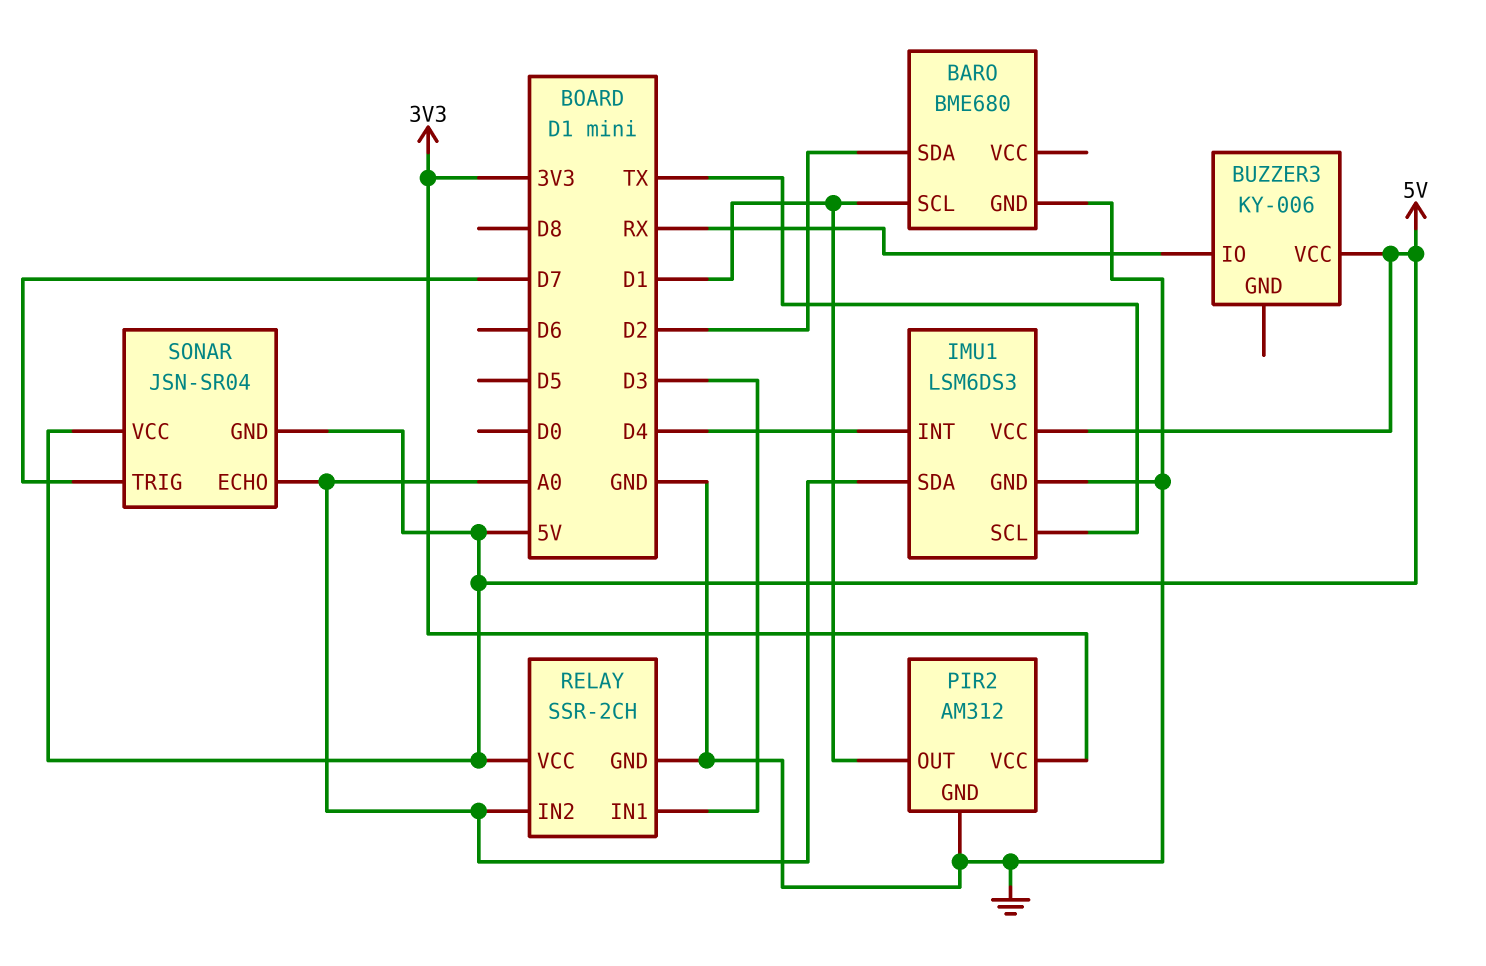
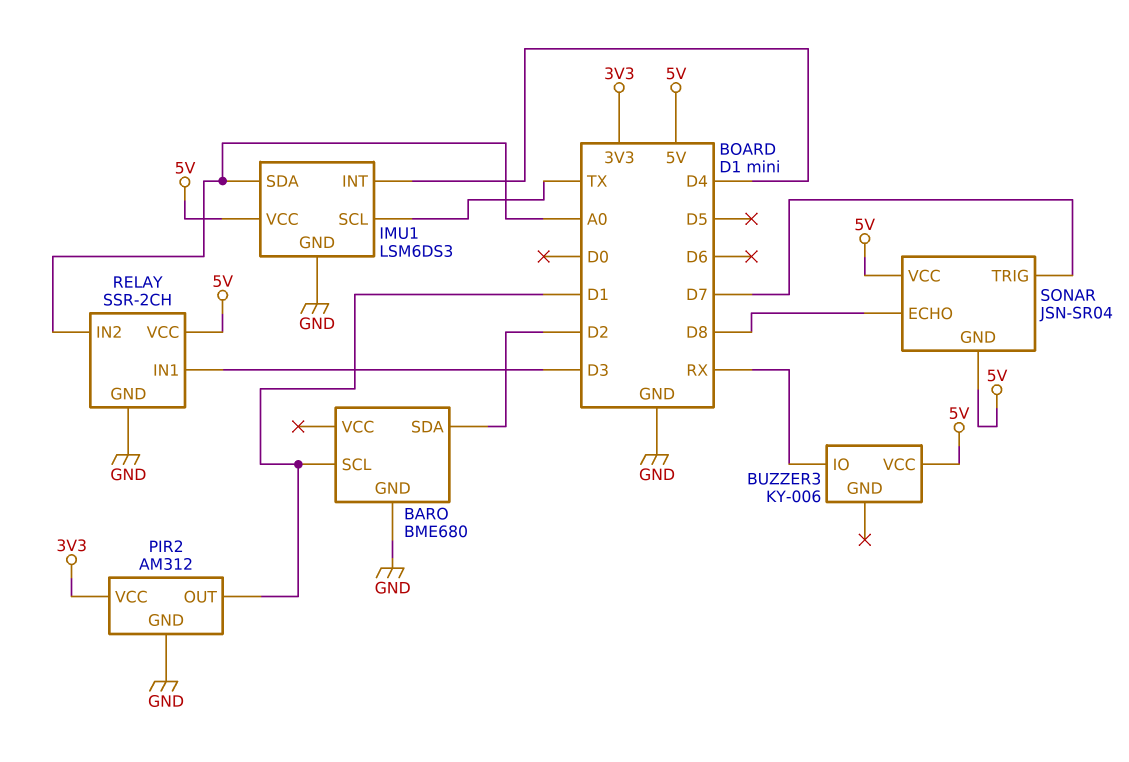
SONAR pin ECHO: A0 -> D8

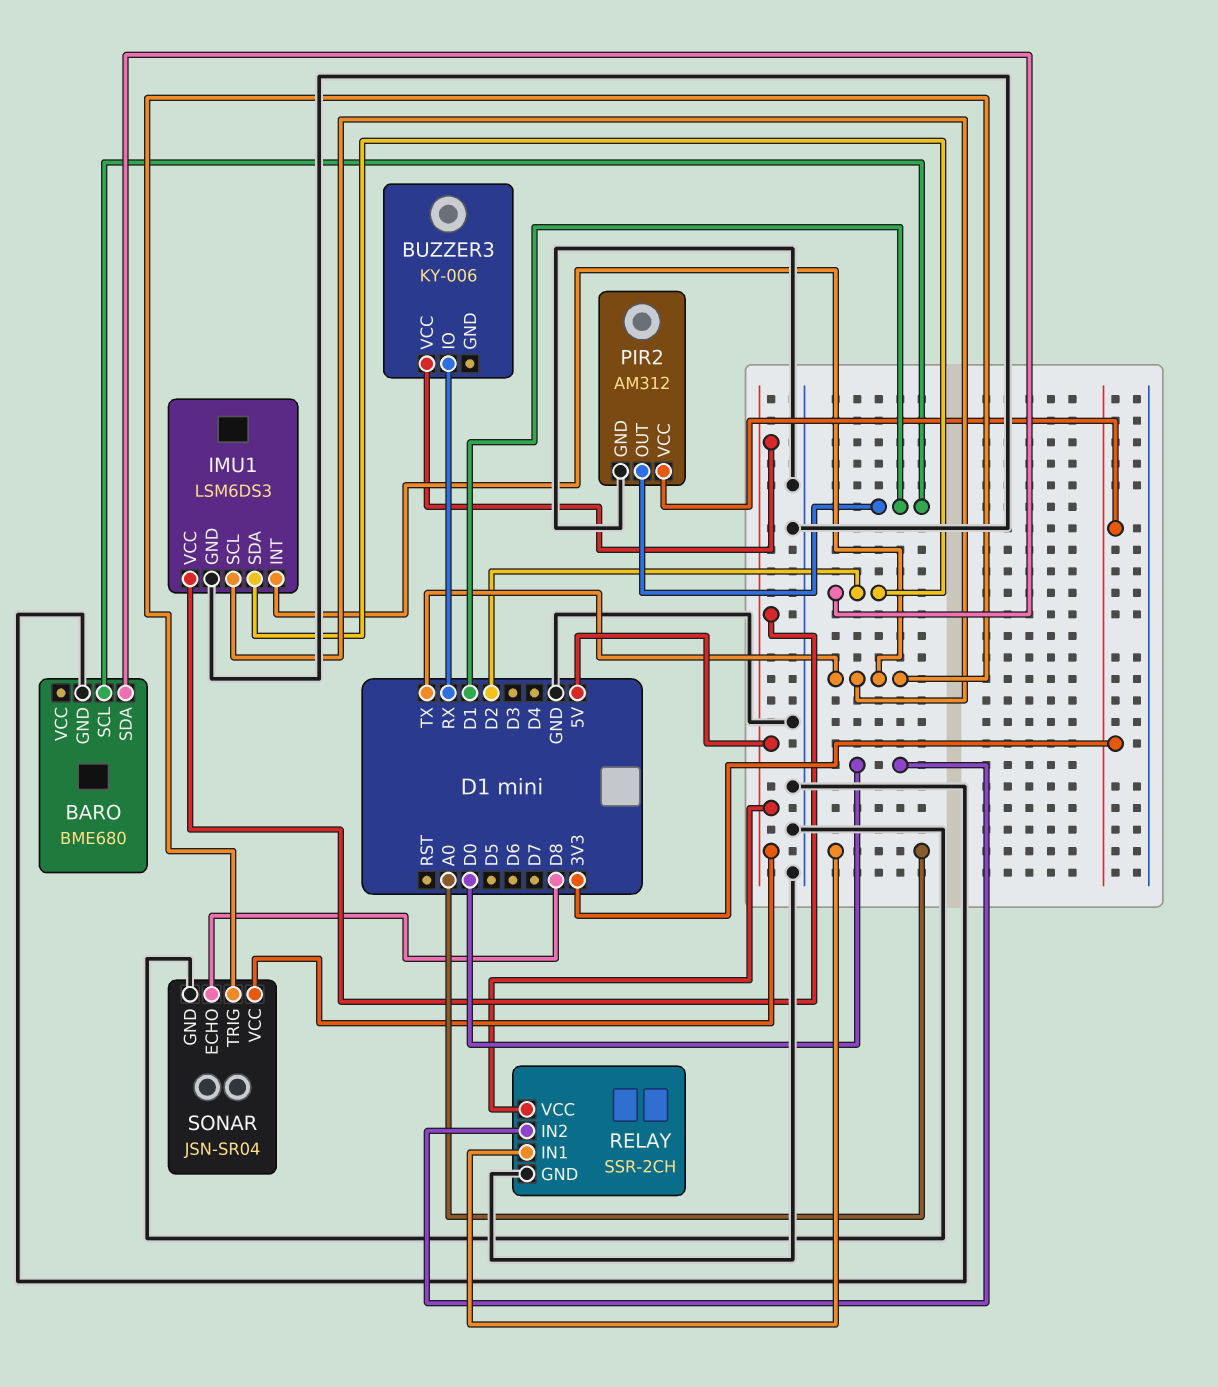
IMU1 pin INT: D4 -> TX
IMU1 pin SDA: A0 -> D2
RELAY pin IN1: D3 -> A0
RELAY pin IN2: A0 -> D0
SONAR pin GND: 5V -> GND
SONAR pin TRIG: D7 -> TX

